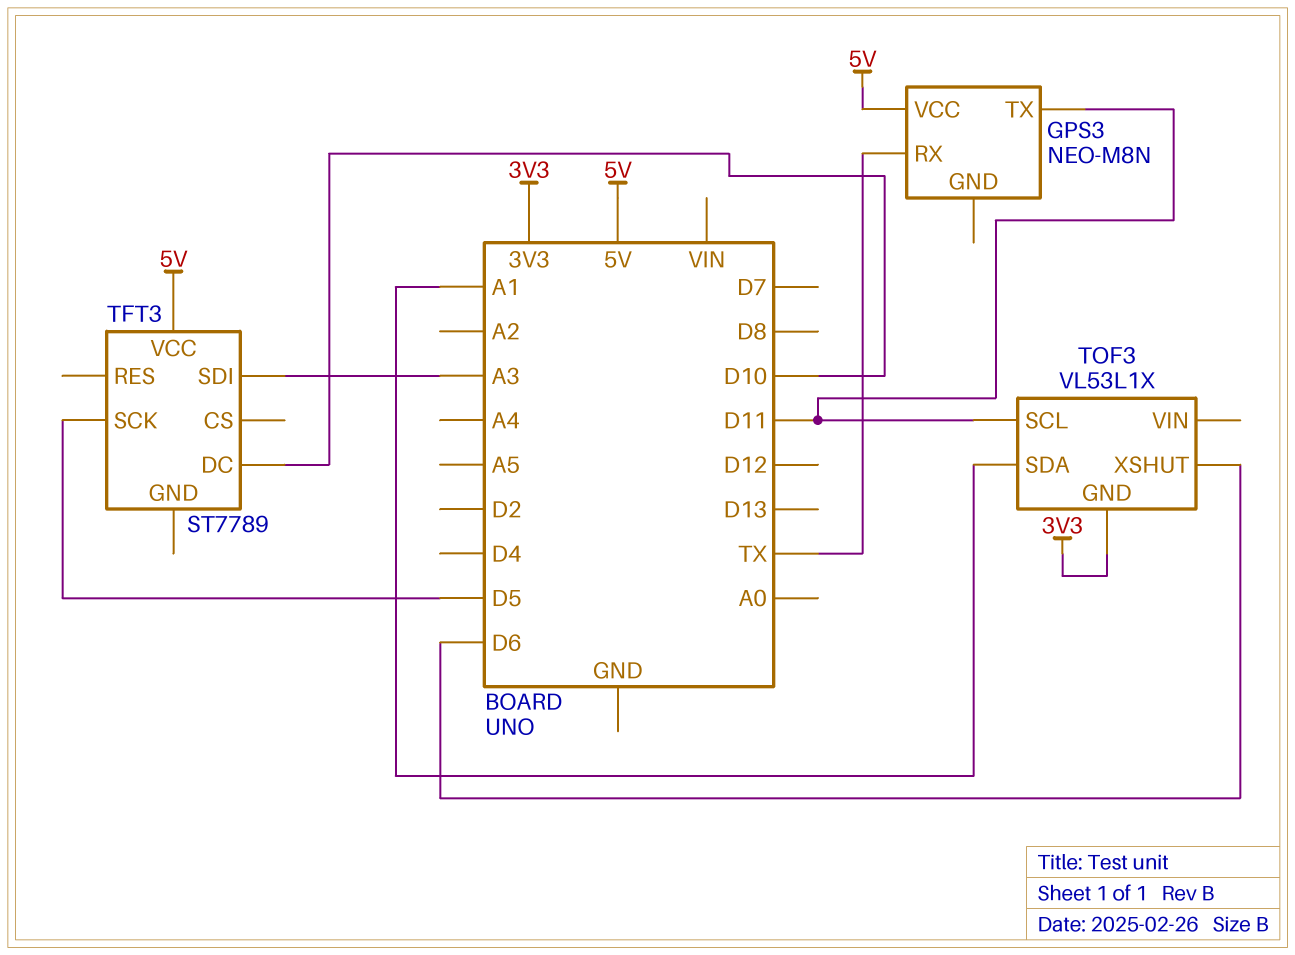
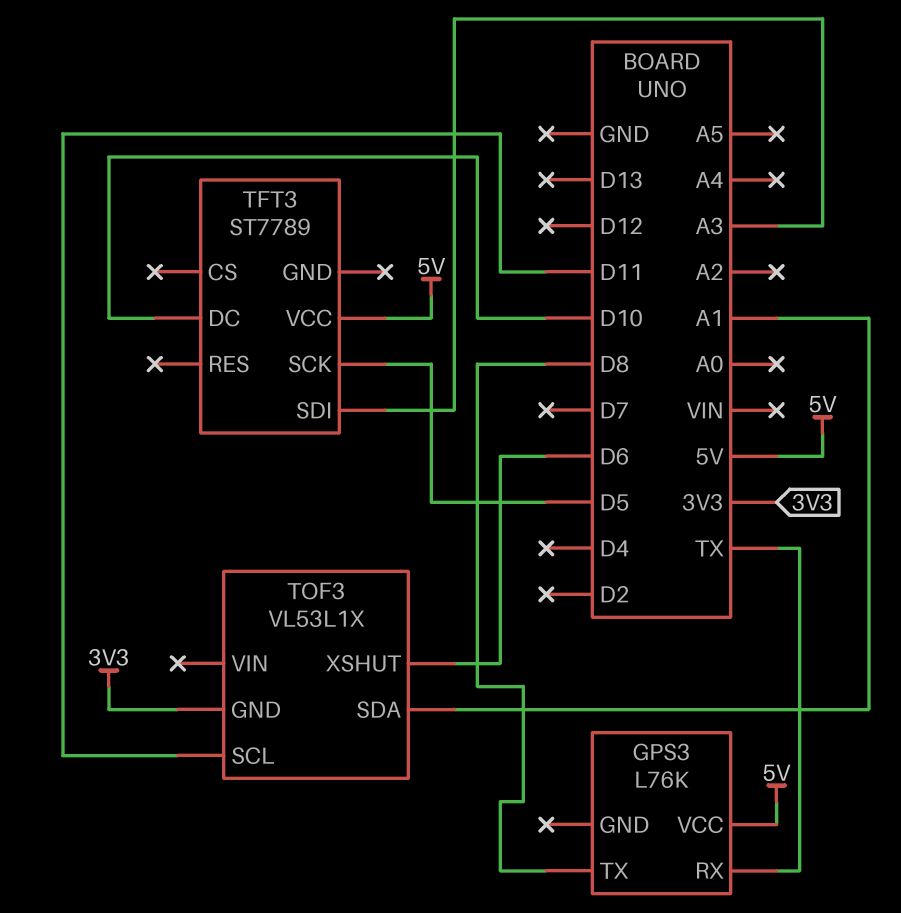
GPS3: NEO-M8N -> L76K
GPS3 pin TX: D11 -> D8

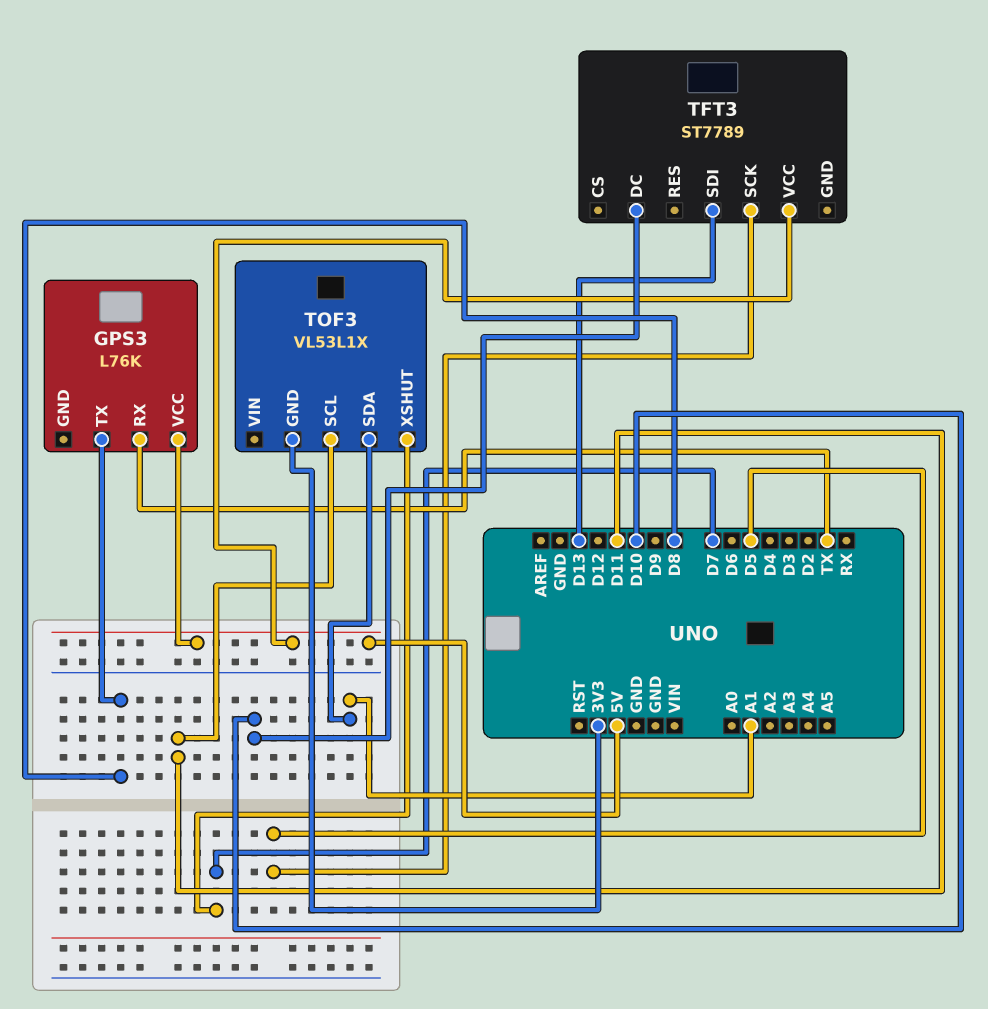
TFT3 pin SDI: A3 -> D13
TOF3 pin XSHUT: D6 -> D7

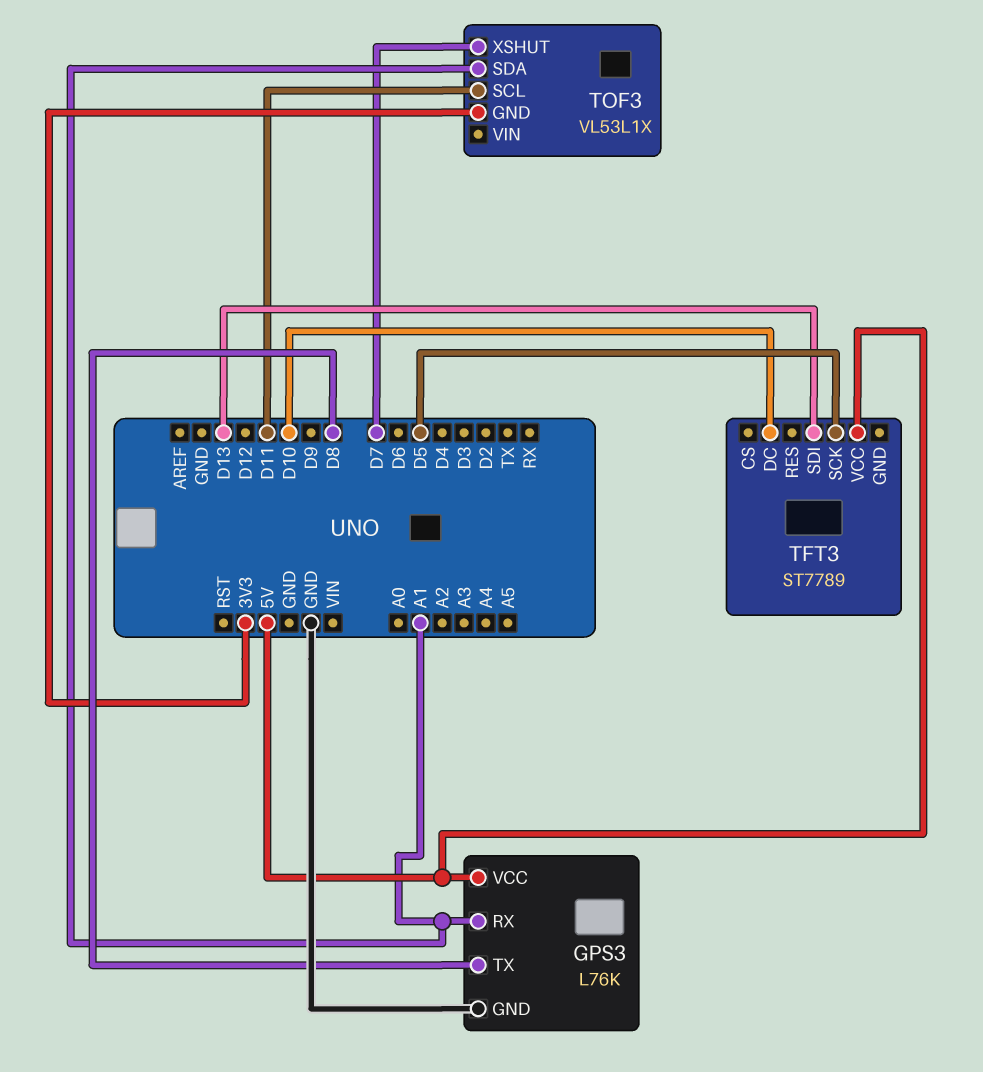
GPS3 pin GND: none -> GND
GPS3 pin RX: TX -> A1

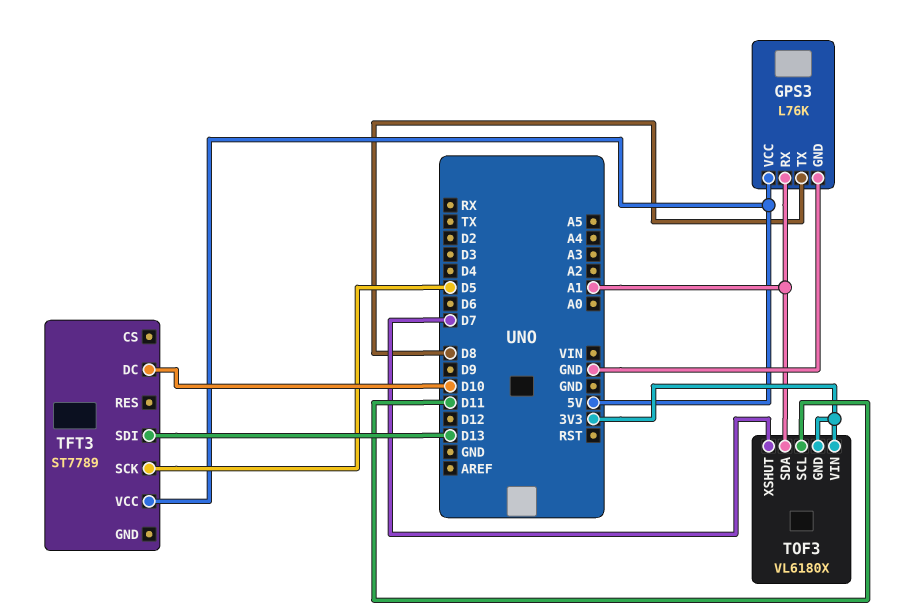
TOF3: VL53L1X -> VL6180X
TOF3 pin VIN: none -> 3V3

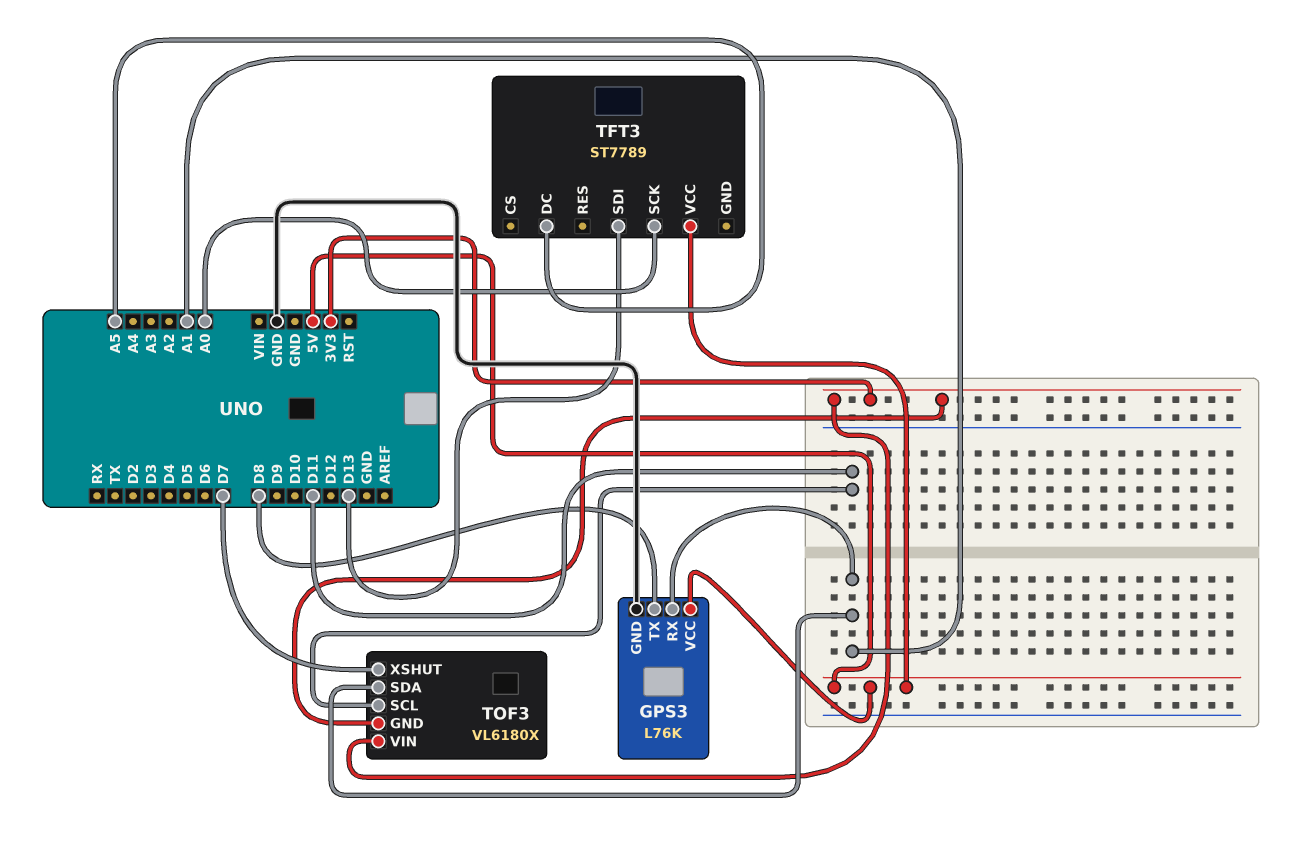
TFT3 pin DC: D10 -> A5
TFT3 pin SCK: D5 -> A0

